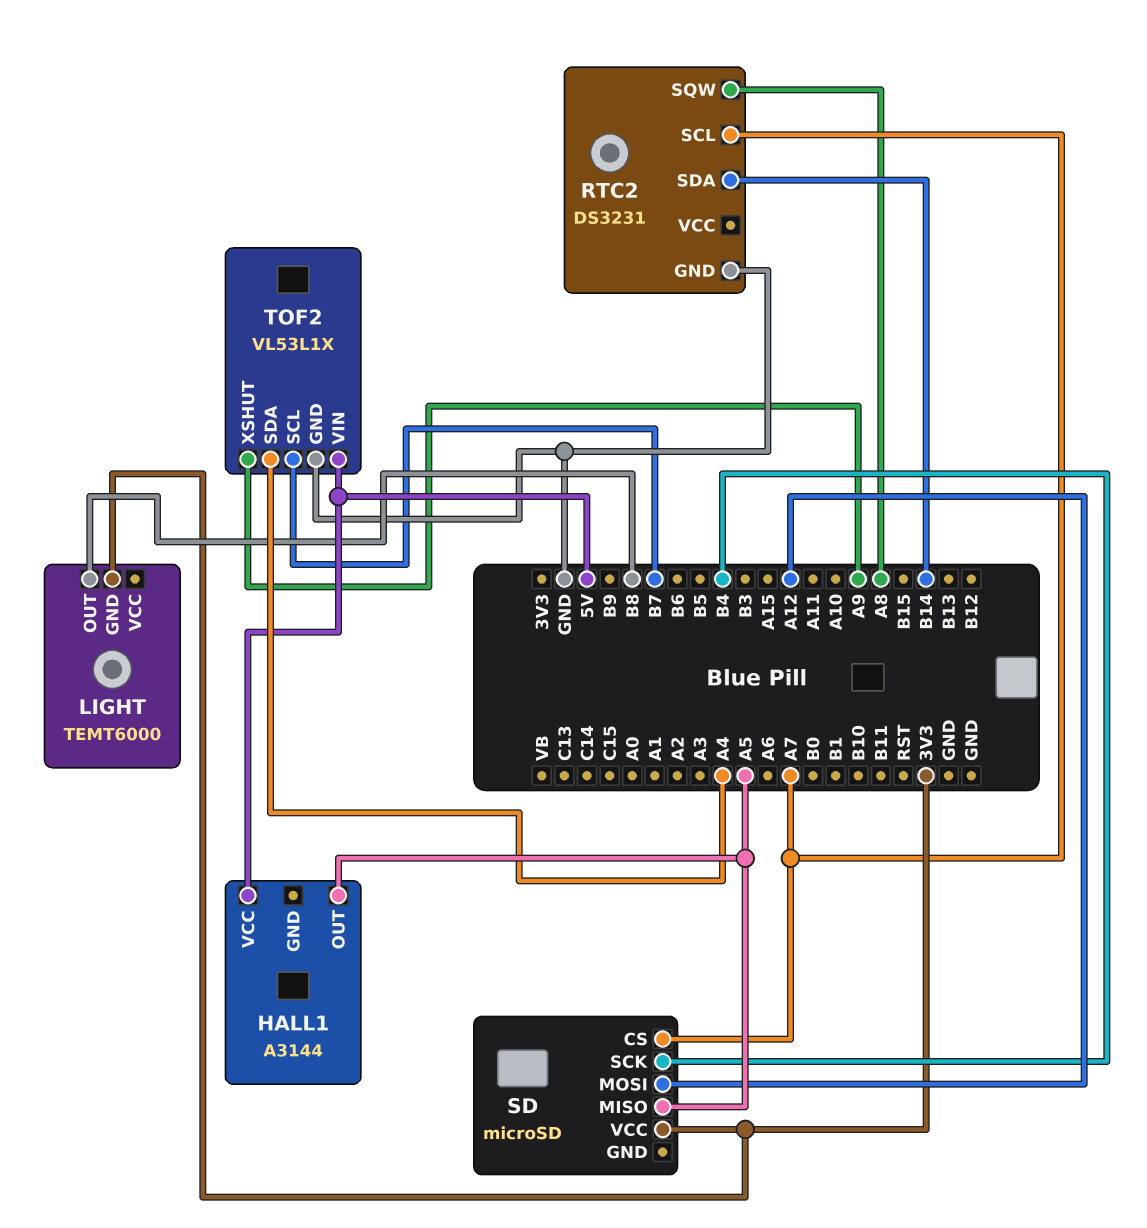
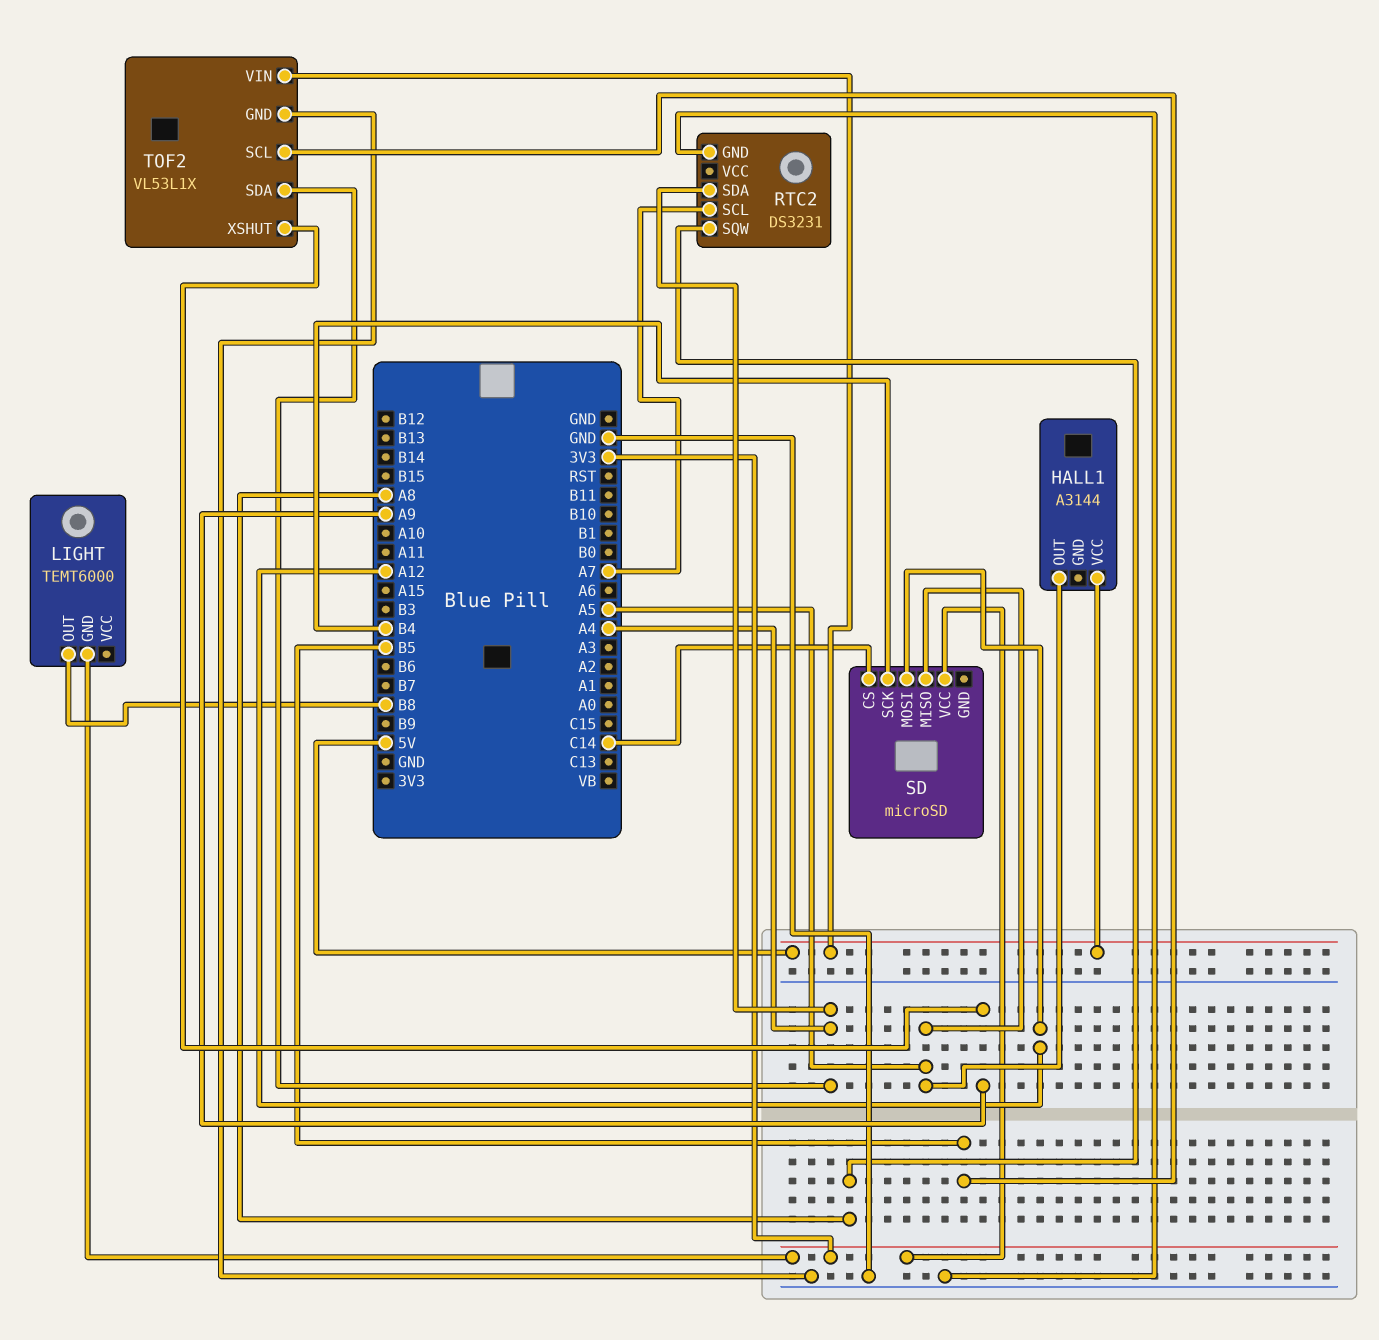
RTC2 pin SDA: B14 -> A4
SD pin CS: A7 -> C14
TOF2 pin SCL: B7 -> B5

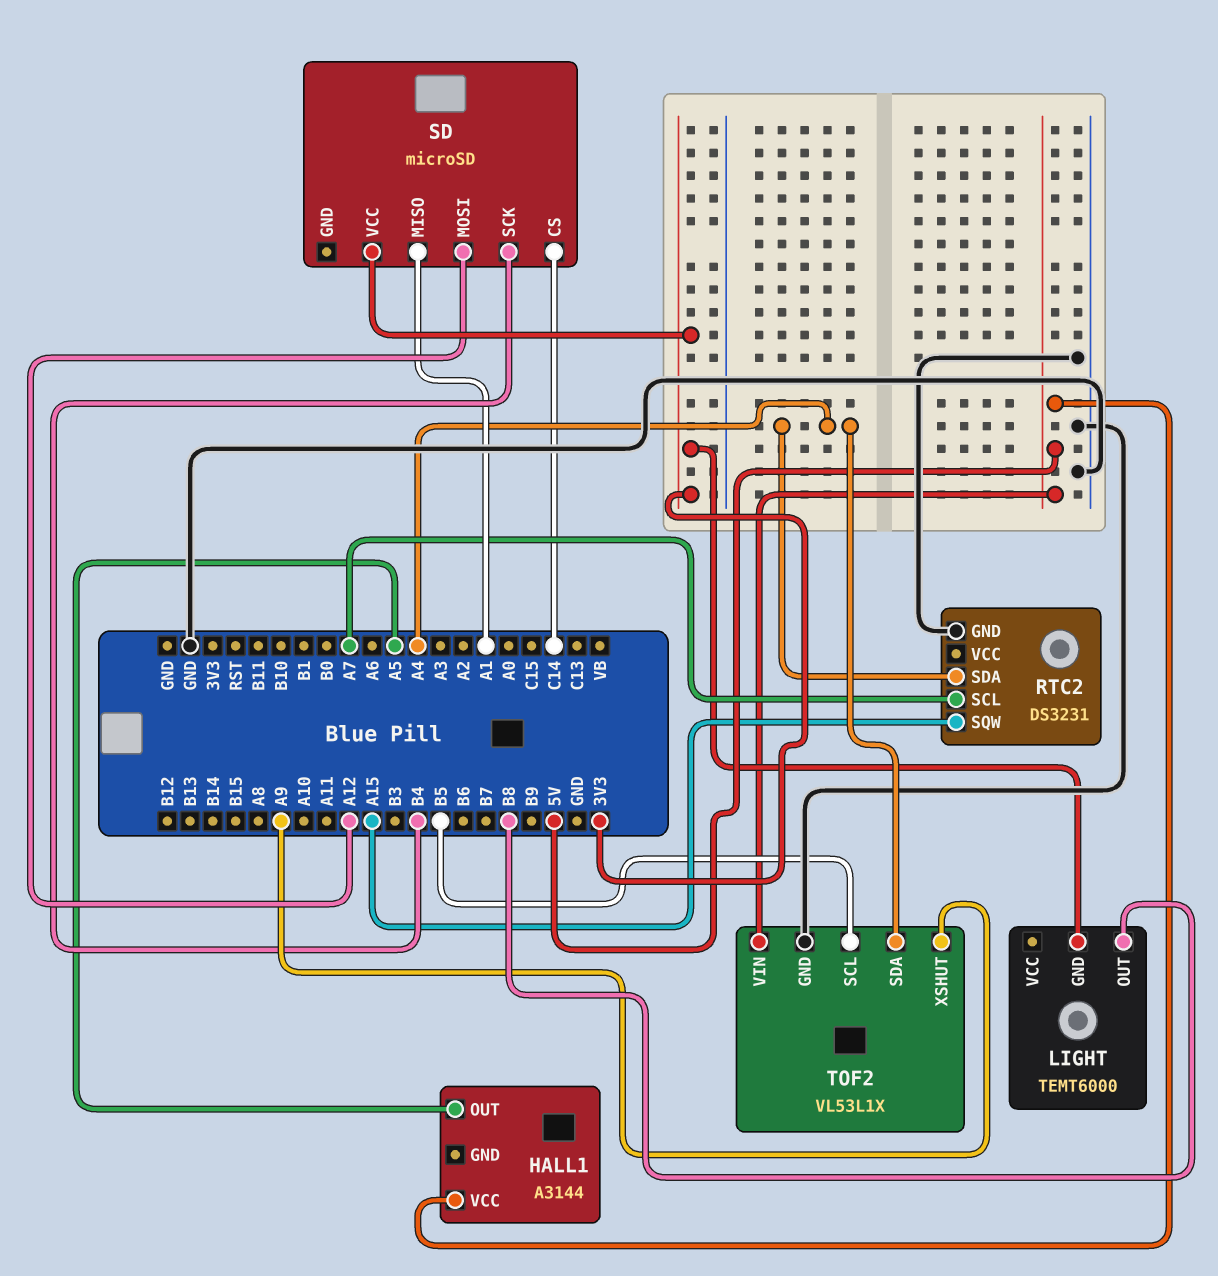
RTC2 pin SQW: A8 -> A15
SD pin MISO: A5 -> A1

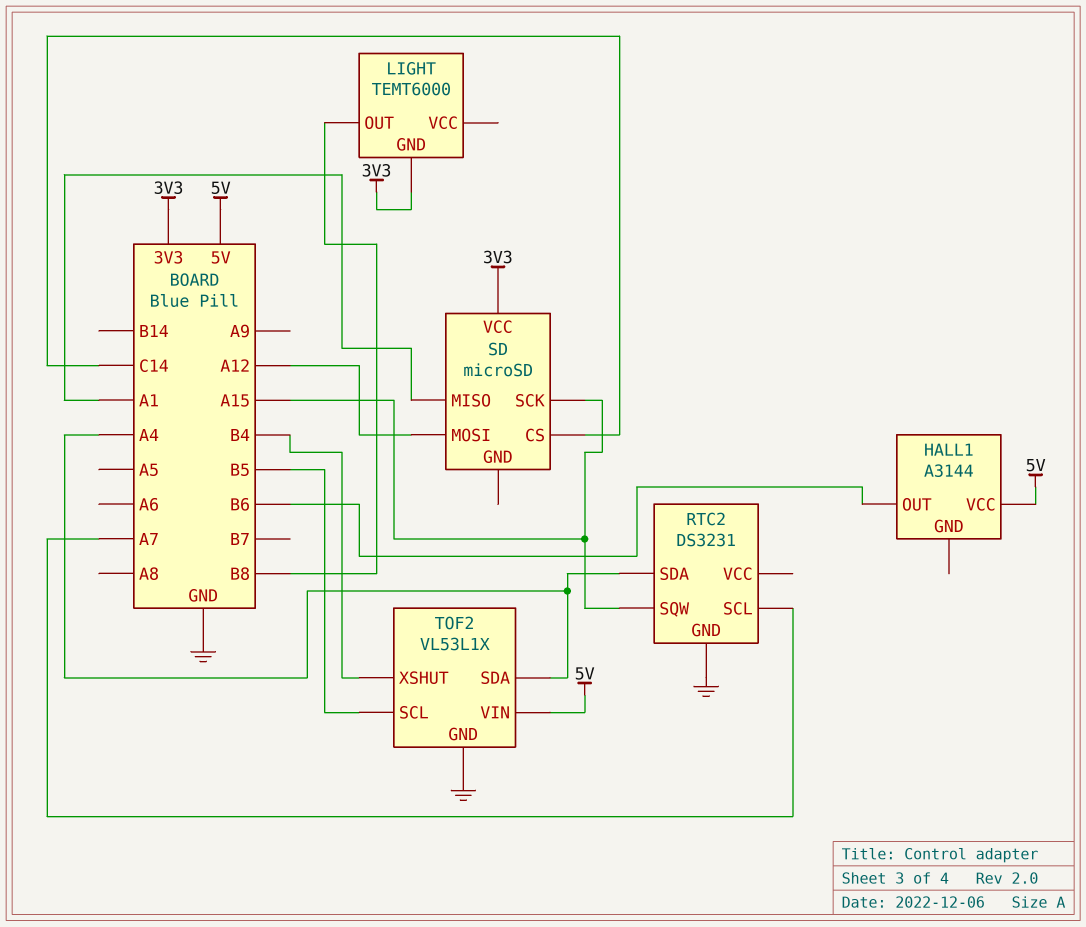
HALL1 pin OUT: A5 -> B6
SD pin SCK: B4 -> A15
TOF2 pin XSHUT: A9 -> B4

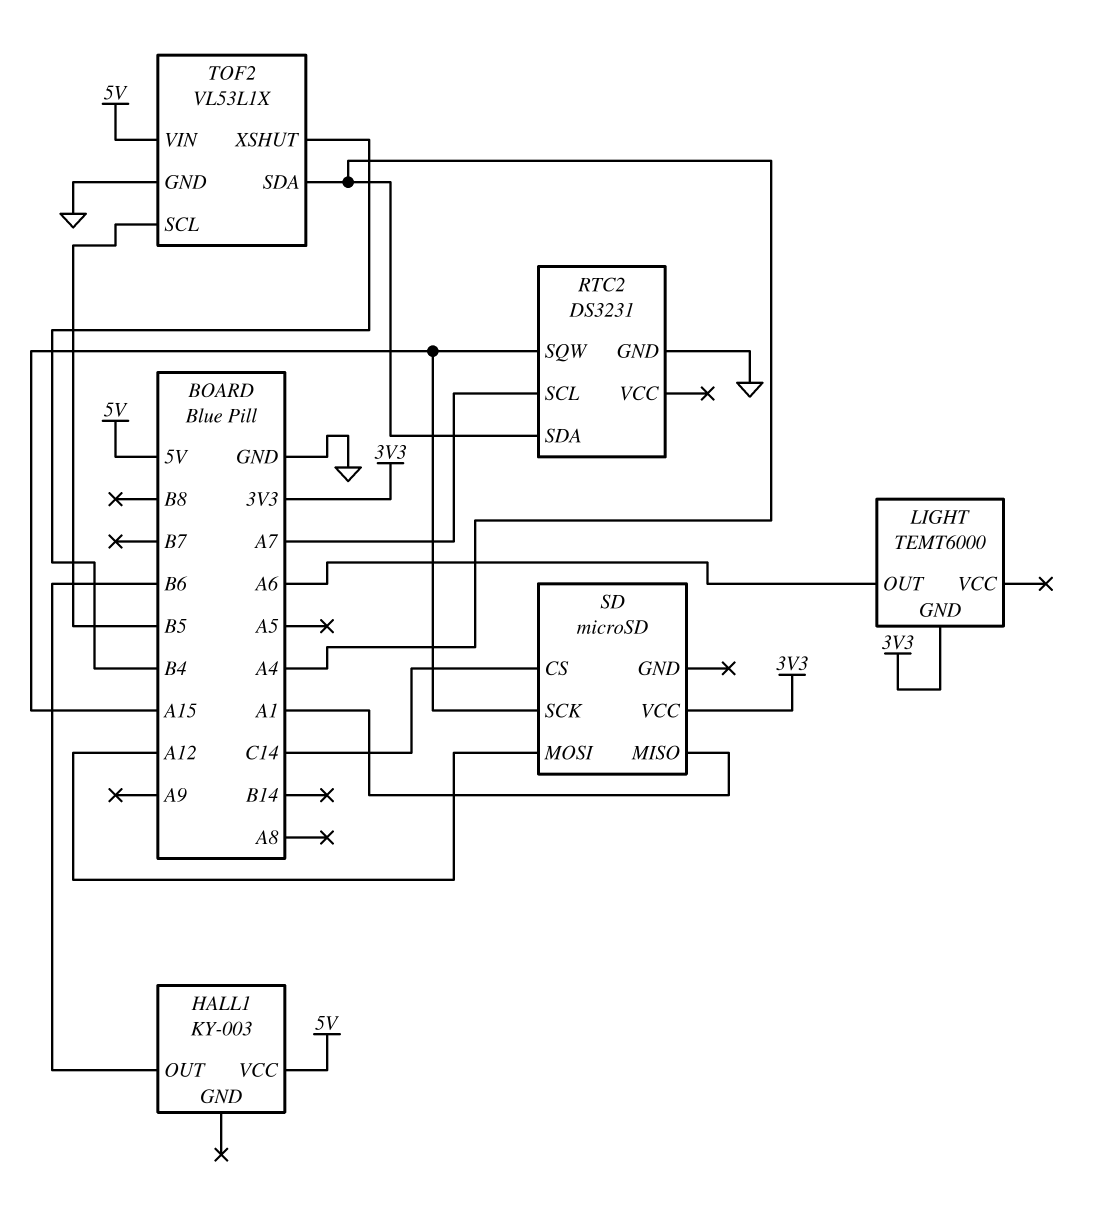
HALL1: A3144 -> KY-003
LIGHT pin OUT: B8 -> A6

